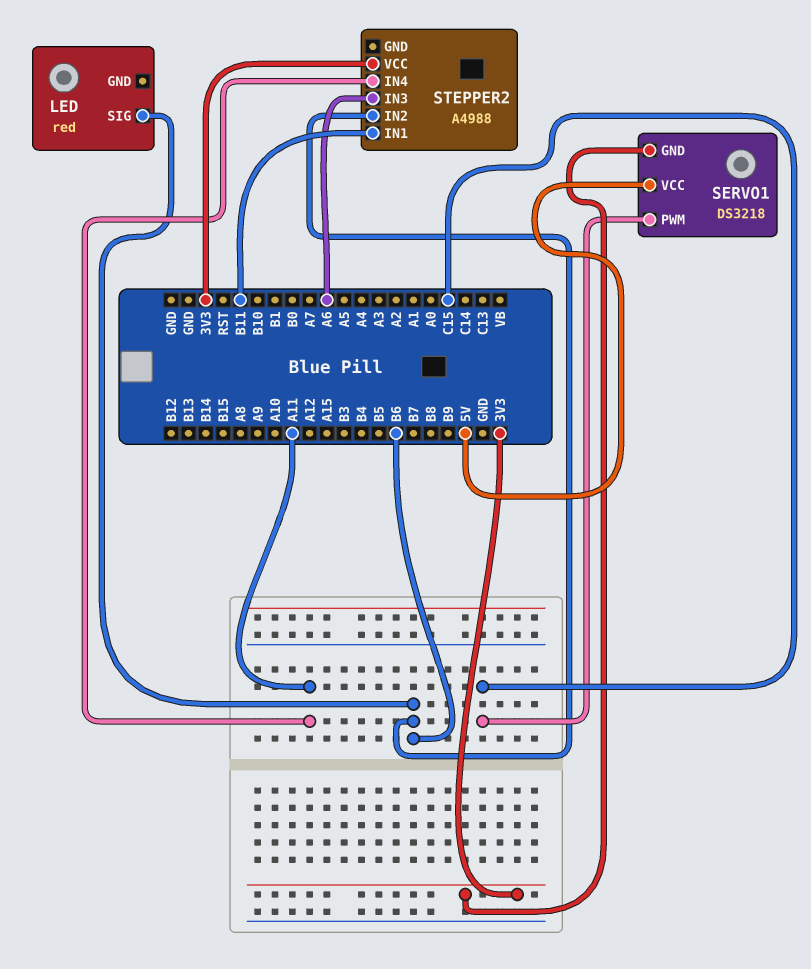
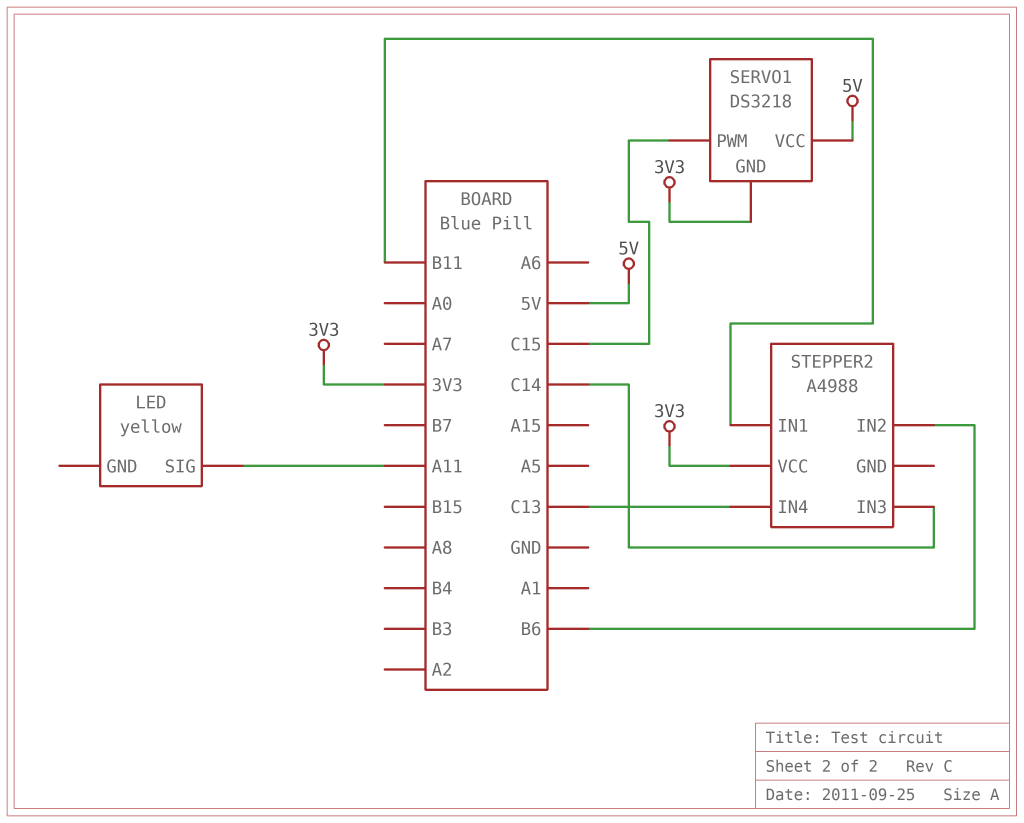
LED: red -> yellow
LED pin SIG: B6 -> A11
STEPPER2 pin IN3: A6 -> C14
STEPPER2 pin IN4: A11 -> C13

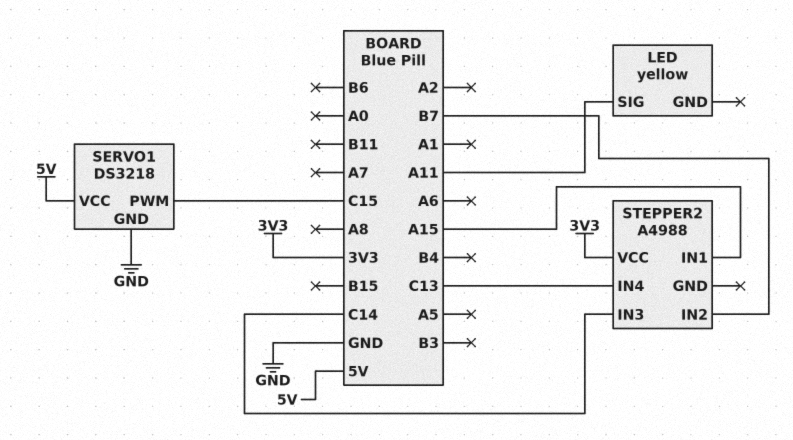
SERVO1 pin GND: 3V3 -> GND
STEPPER2 pin IN1: B11 -> A15
STEPPER2 pin IN2: B6 -> B7

